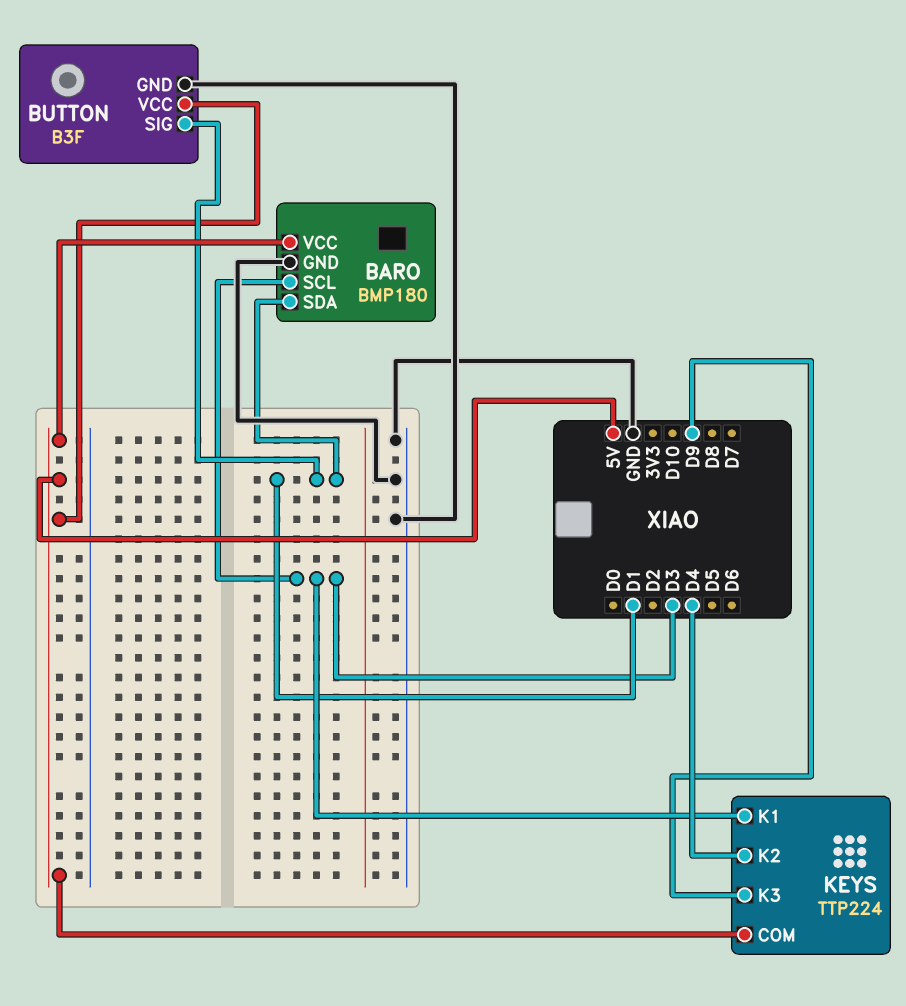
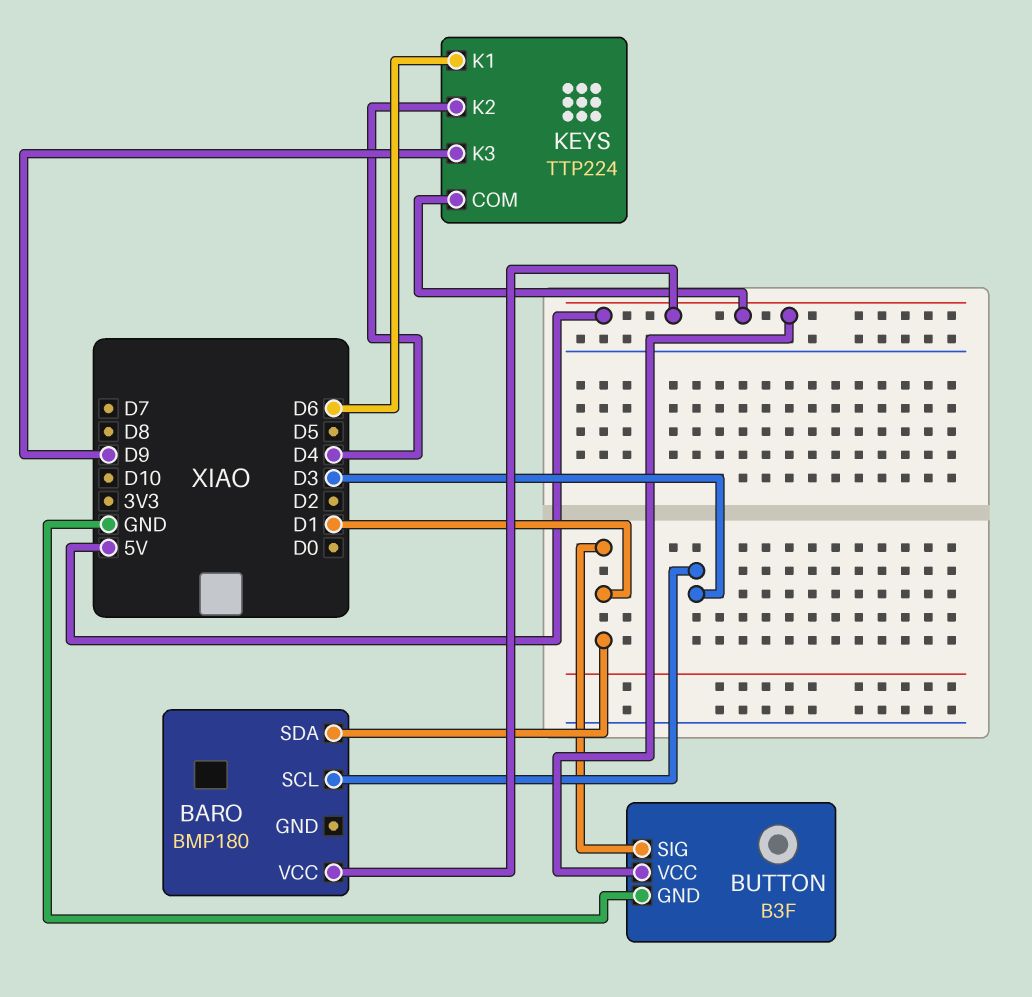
BARO pin GND: GND -> none
KEYS pin K1: D3 -> D6

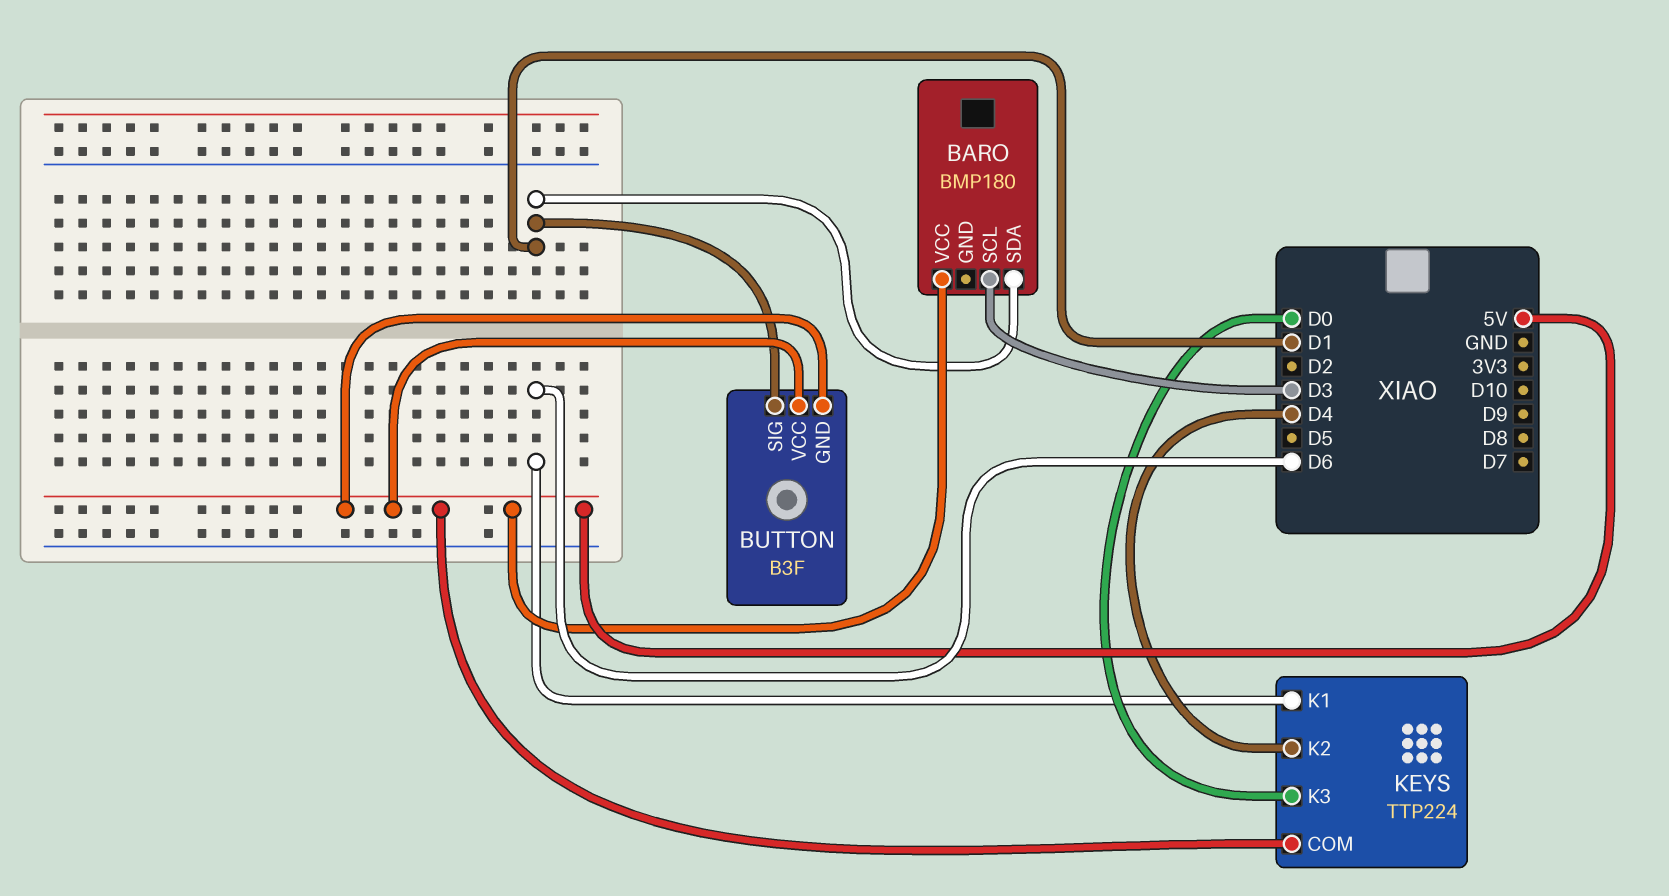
BUTTON pin GND: GND -> 5V
KEYS pin K3: D9 -> D0

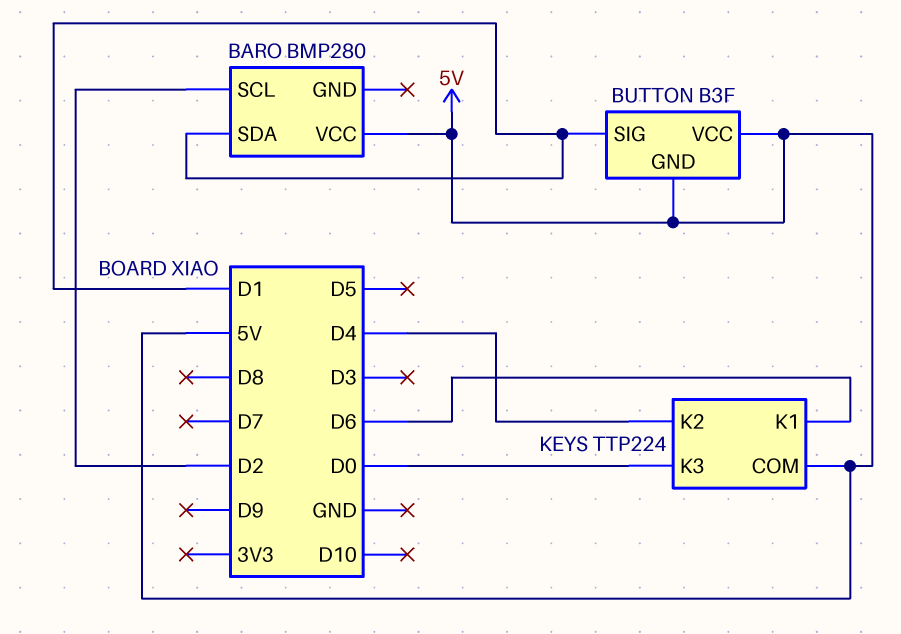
BARO: BMP180 -> BMP280
BARO pin SCL: D3 -> D2

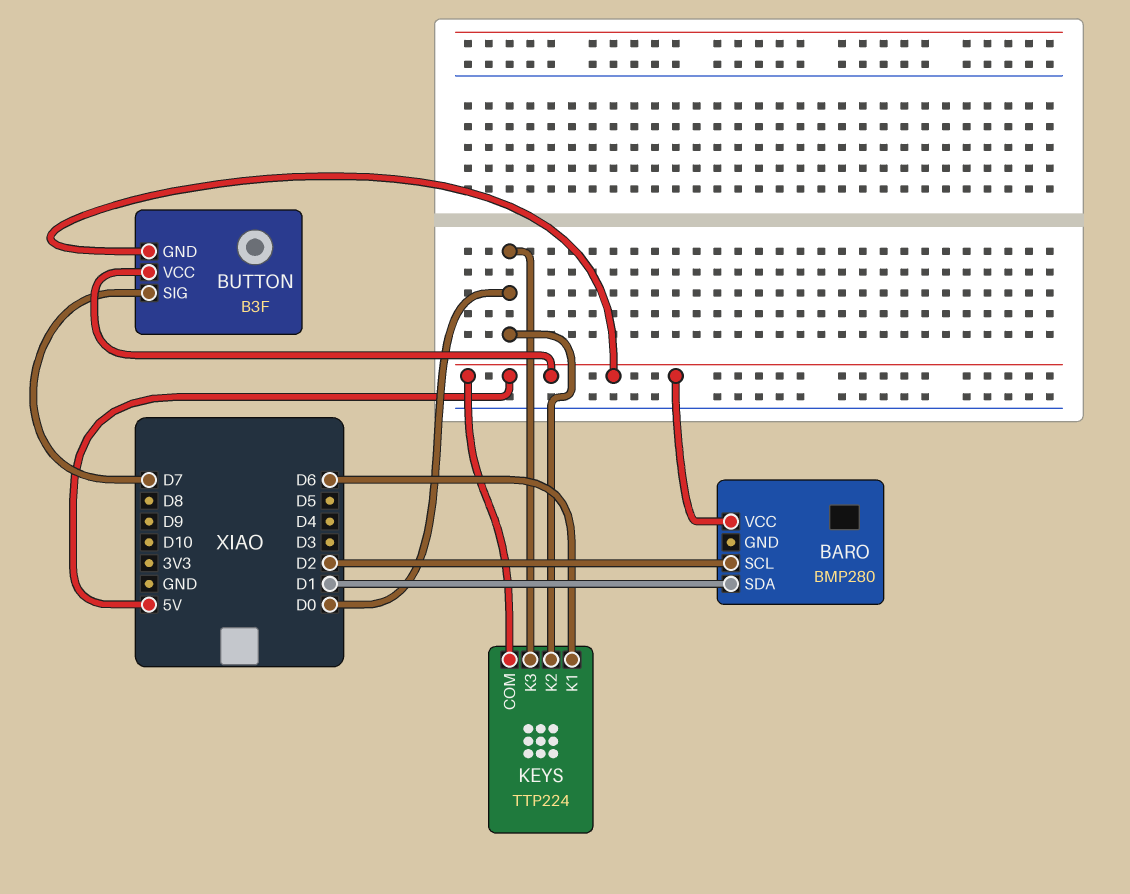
BUTTON pin SIG: D1 -> D7
KEYS pin K2: D4 -> D0

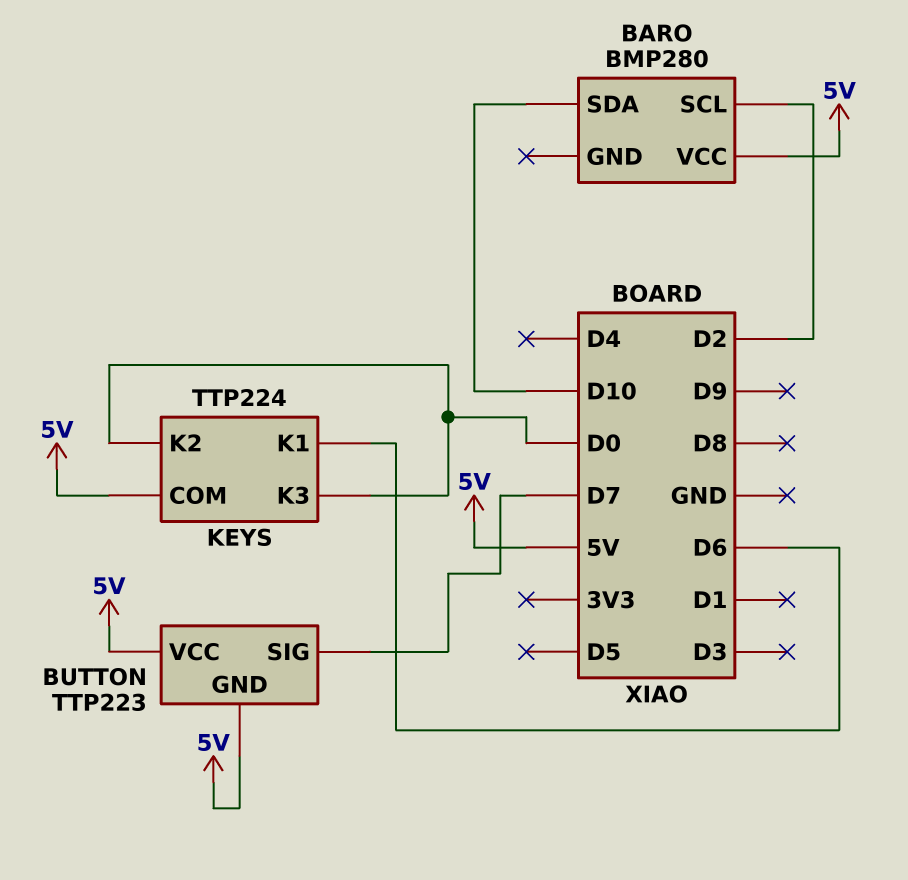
BARO pin SDA: D1 -> D10
BUTTON: B3F -> TTP223

